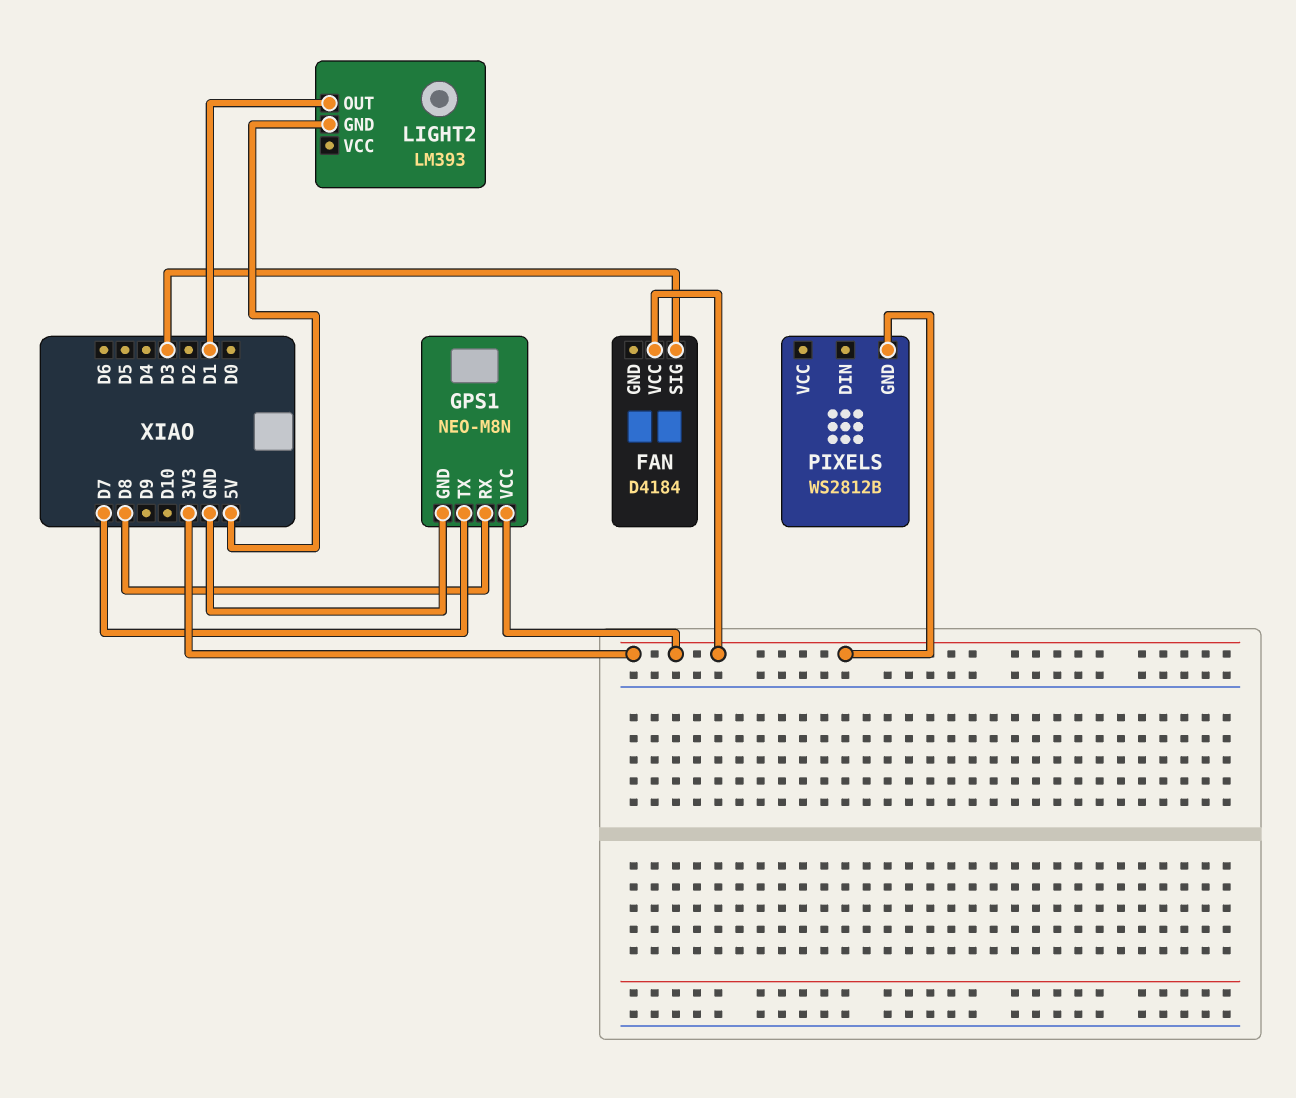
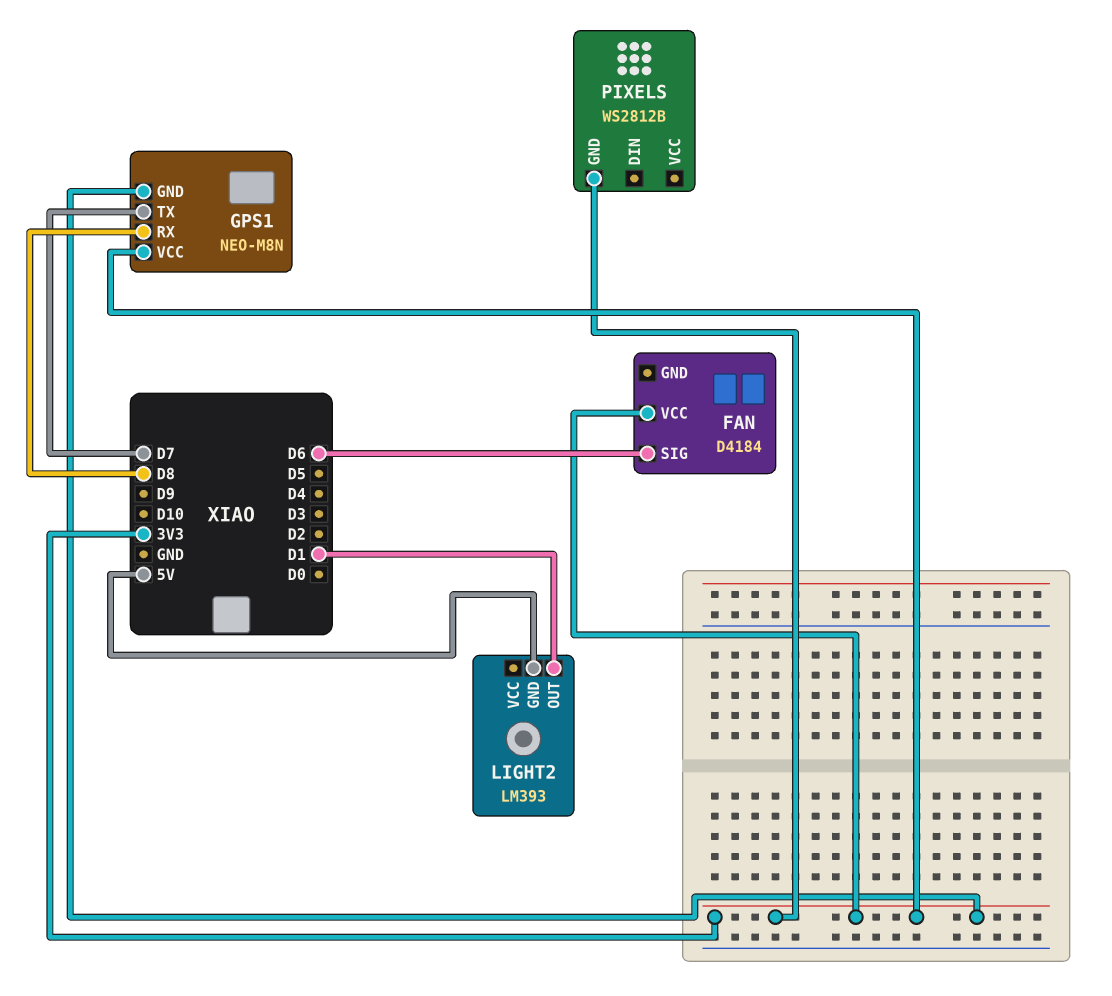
FAN pin SIG: D3 -> D6
GPS1 pin GND: GND -> 3V3

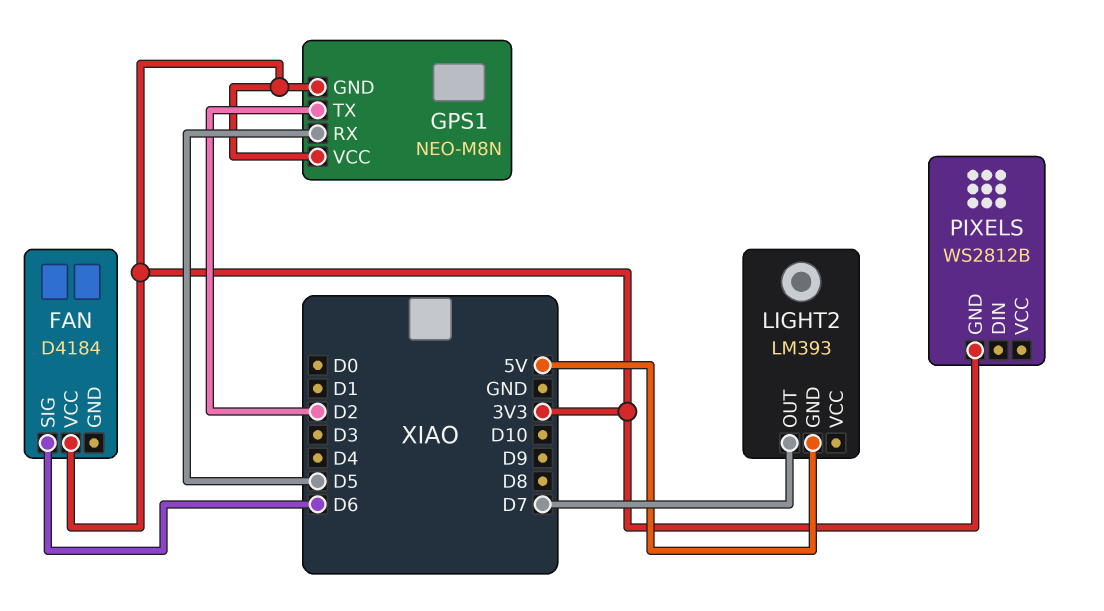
GPS1 pin RX: D8 -> D5
GPS1 pin TX: D7 -> D2
LIGHT2 pin OUT: D1 -> D7

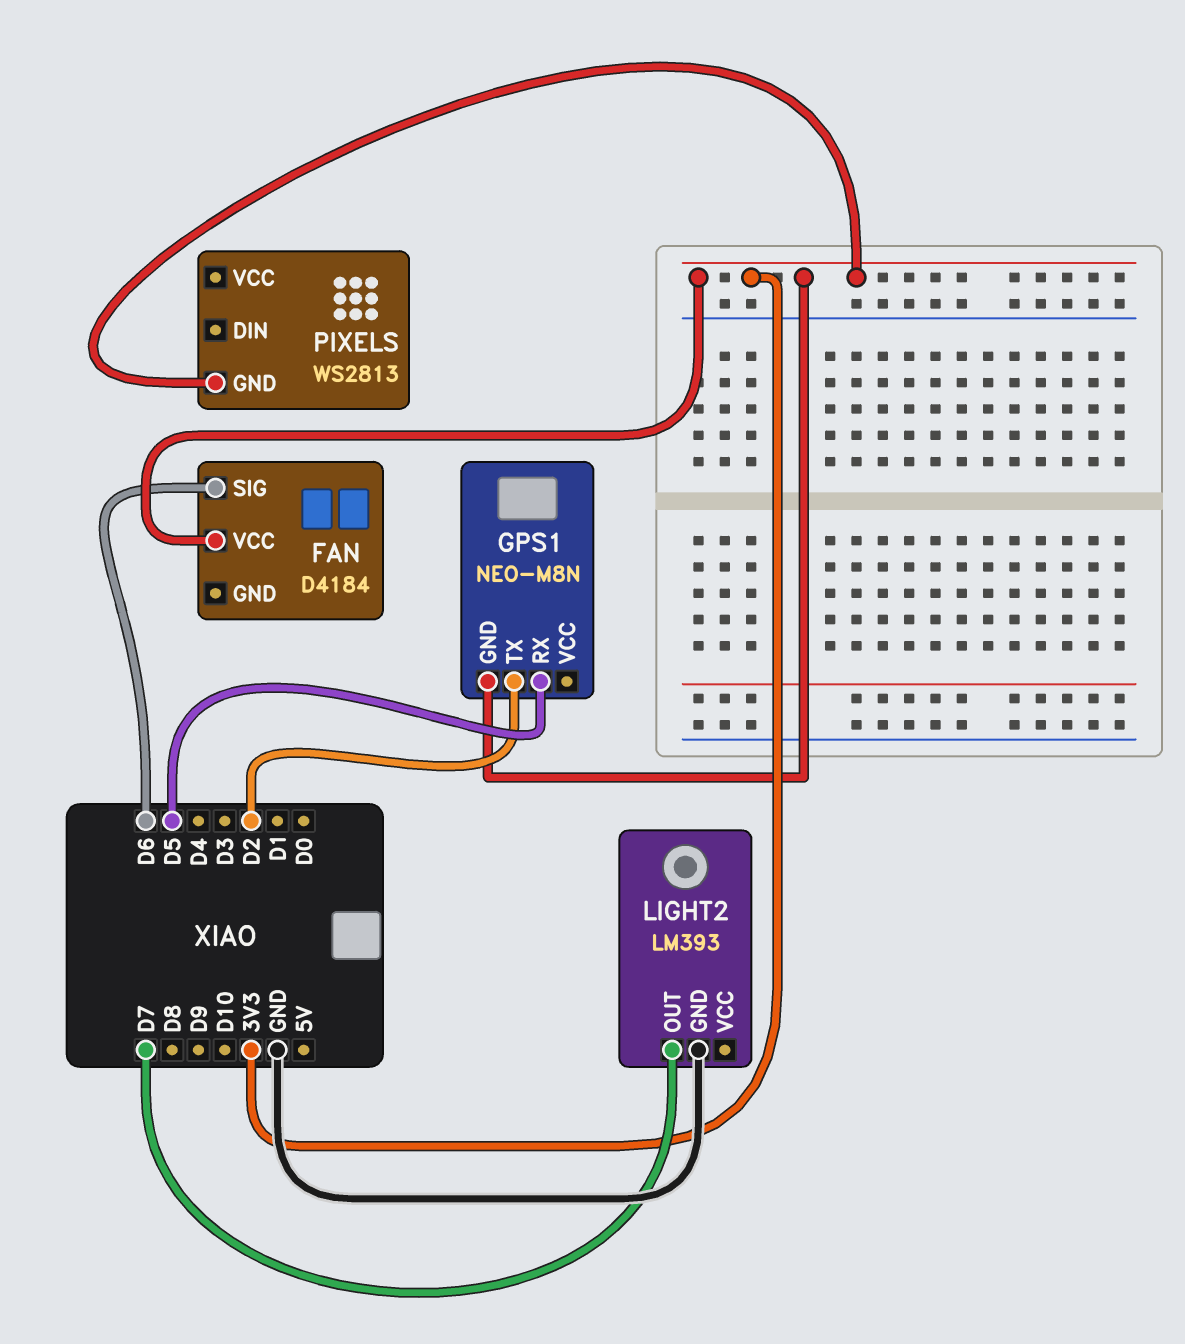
GPS1 pin VCC: 3V3 -> none
LIGHT2 pin GND: 5V -> GND
PIXELS: WS2812B -> WS2813

